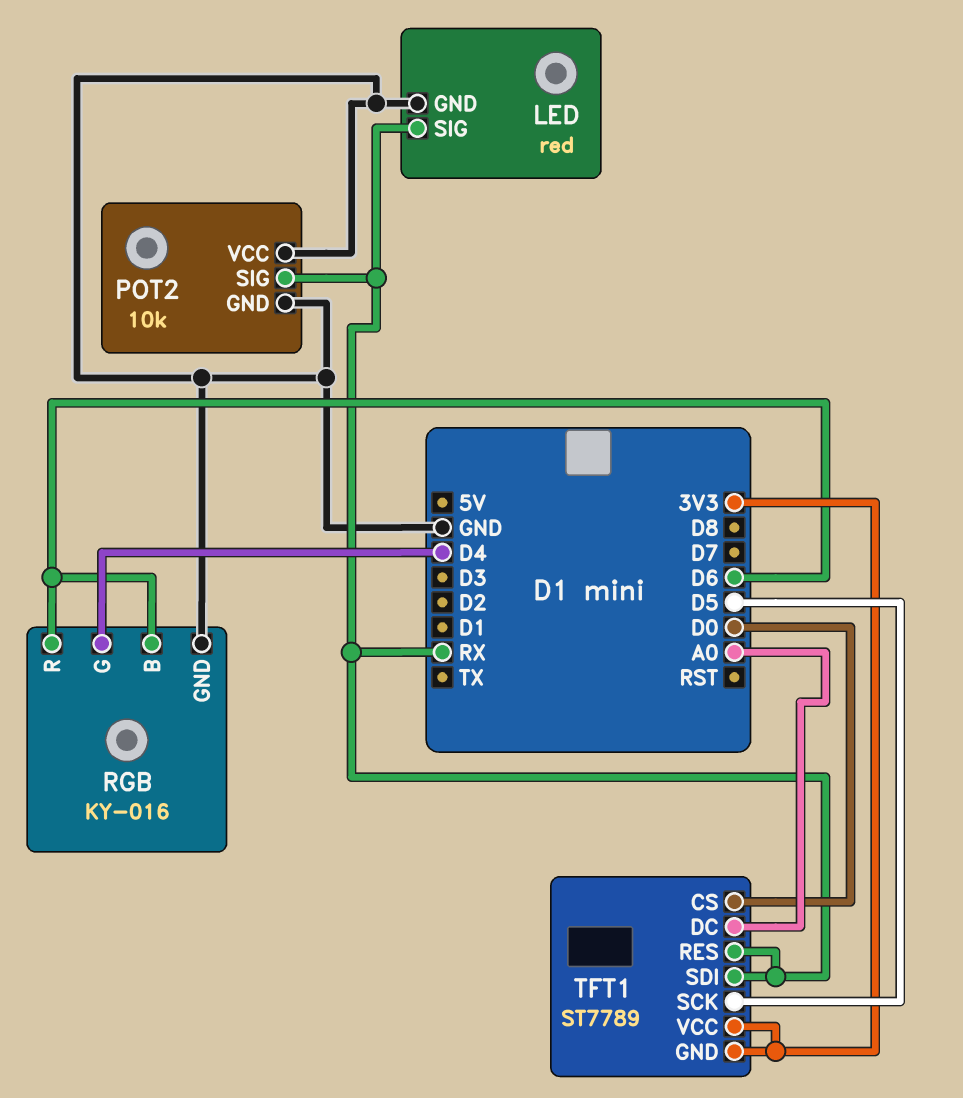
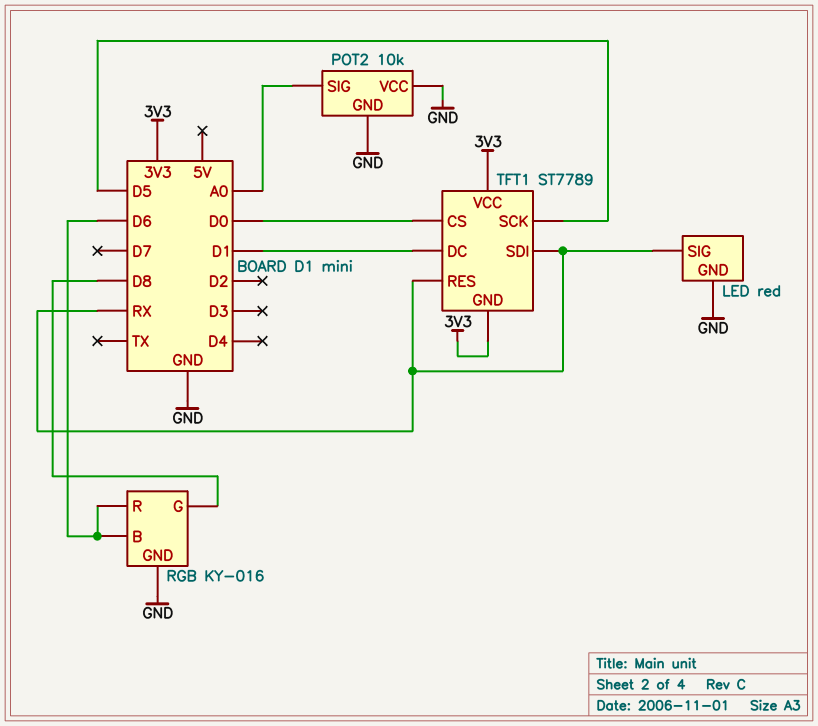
POT2 pin SIG: RX -> A0
RGB pin G: D4 -> D8
TFT1 pin DC: A0 -> D1

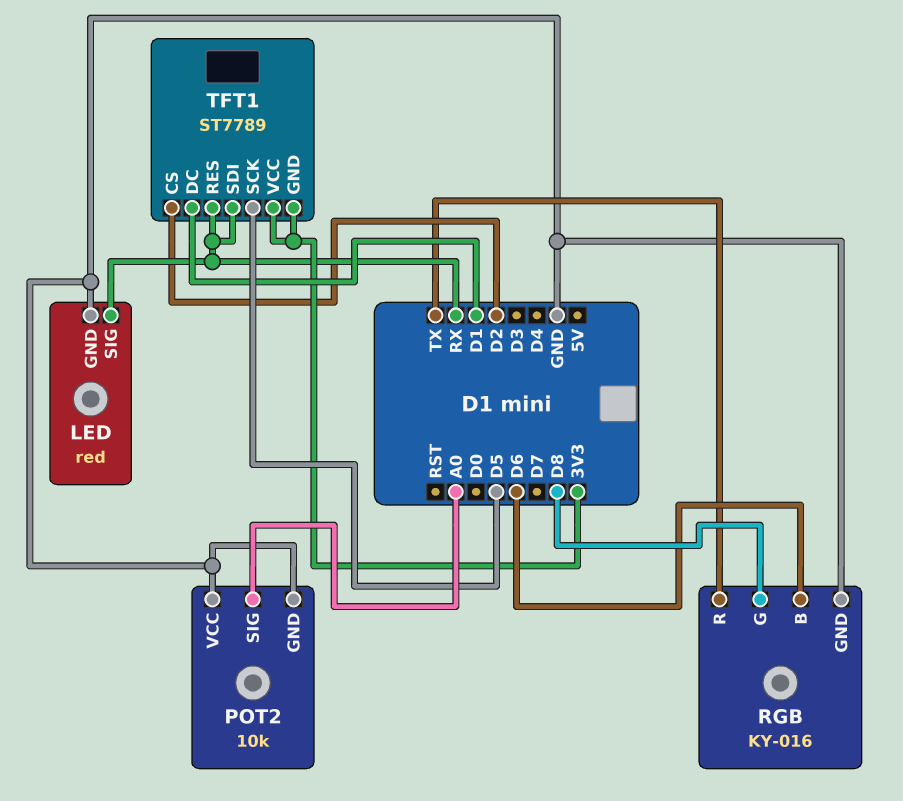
RGB pin R: D6 -> TX
TFT1 pin CS: D0 -> D2

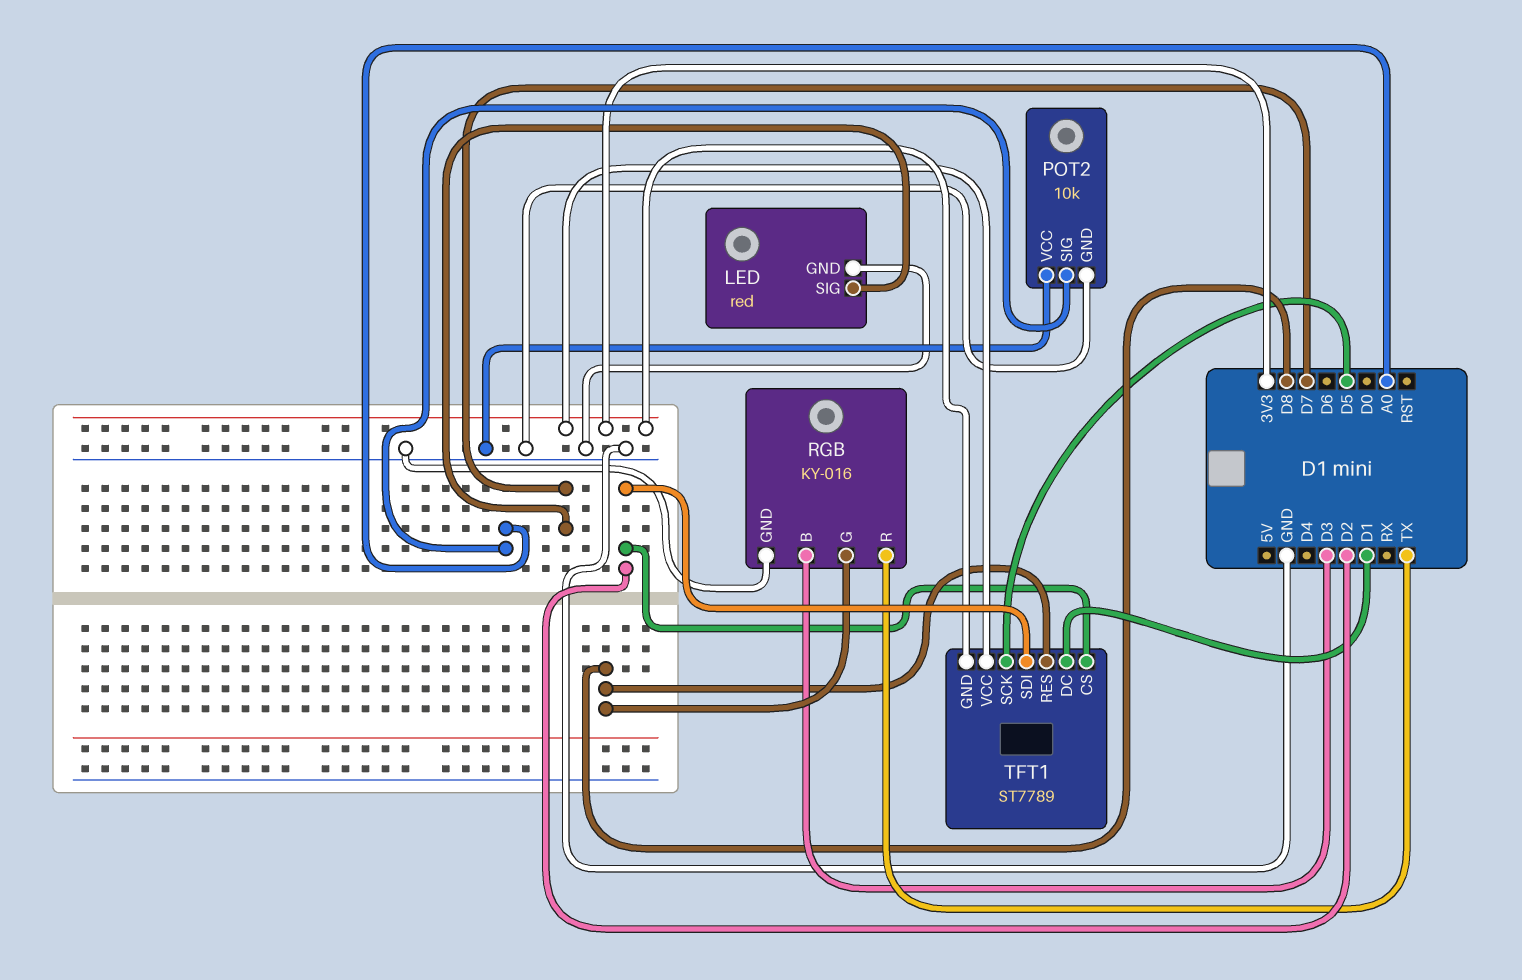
LED pin SIG: RX -> D7
RGB pin B: D6 -> D3
TFT1 pin RES: RX -> D8
TFT1 pin SDI: RX -> D2

